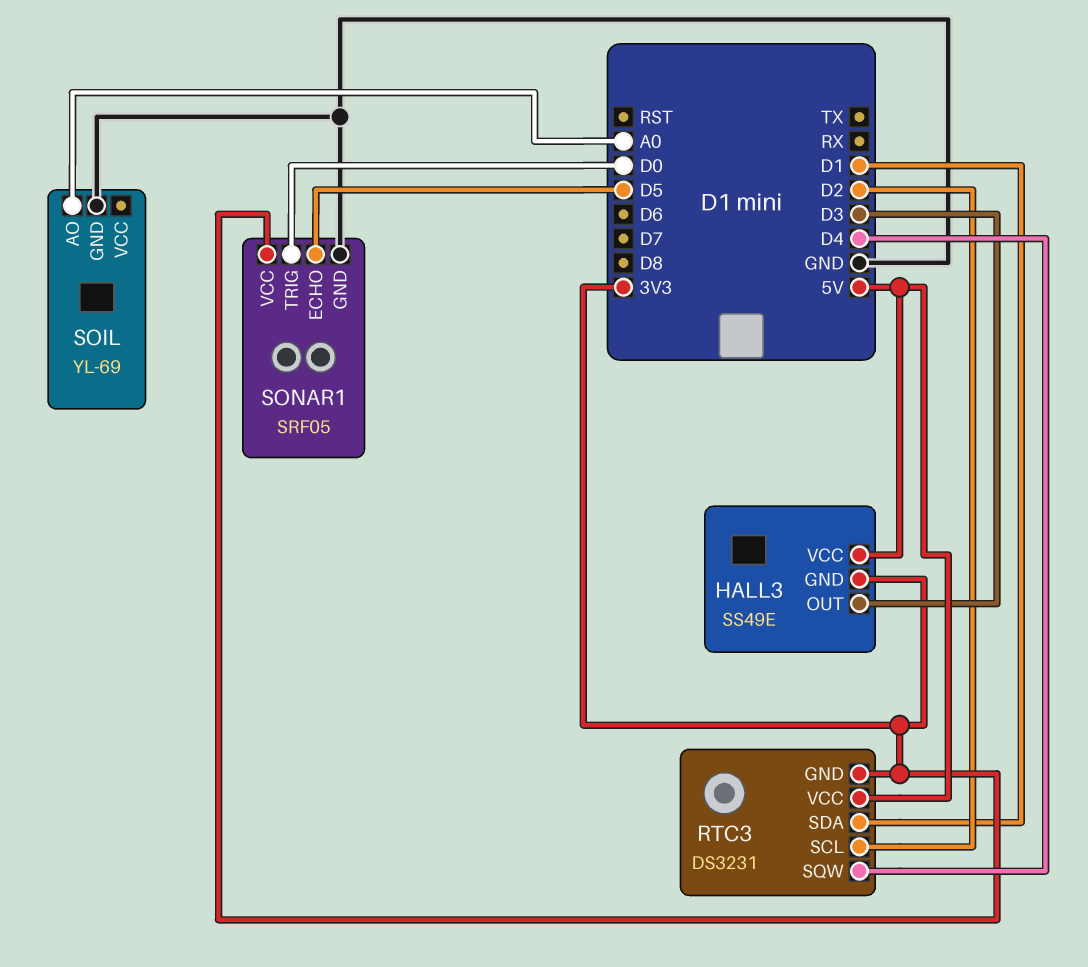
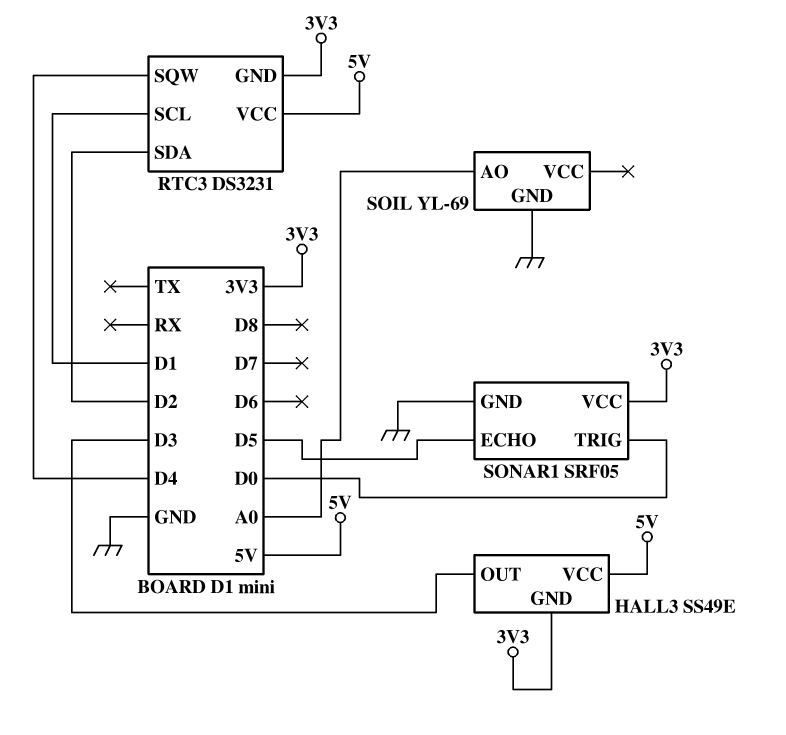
RTC3 pin SCL: D2 -> D1
RTC3 pin SDA: D1 -> D2

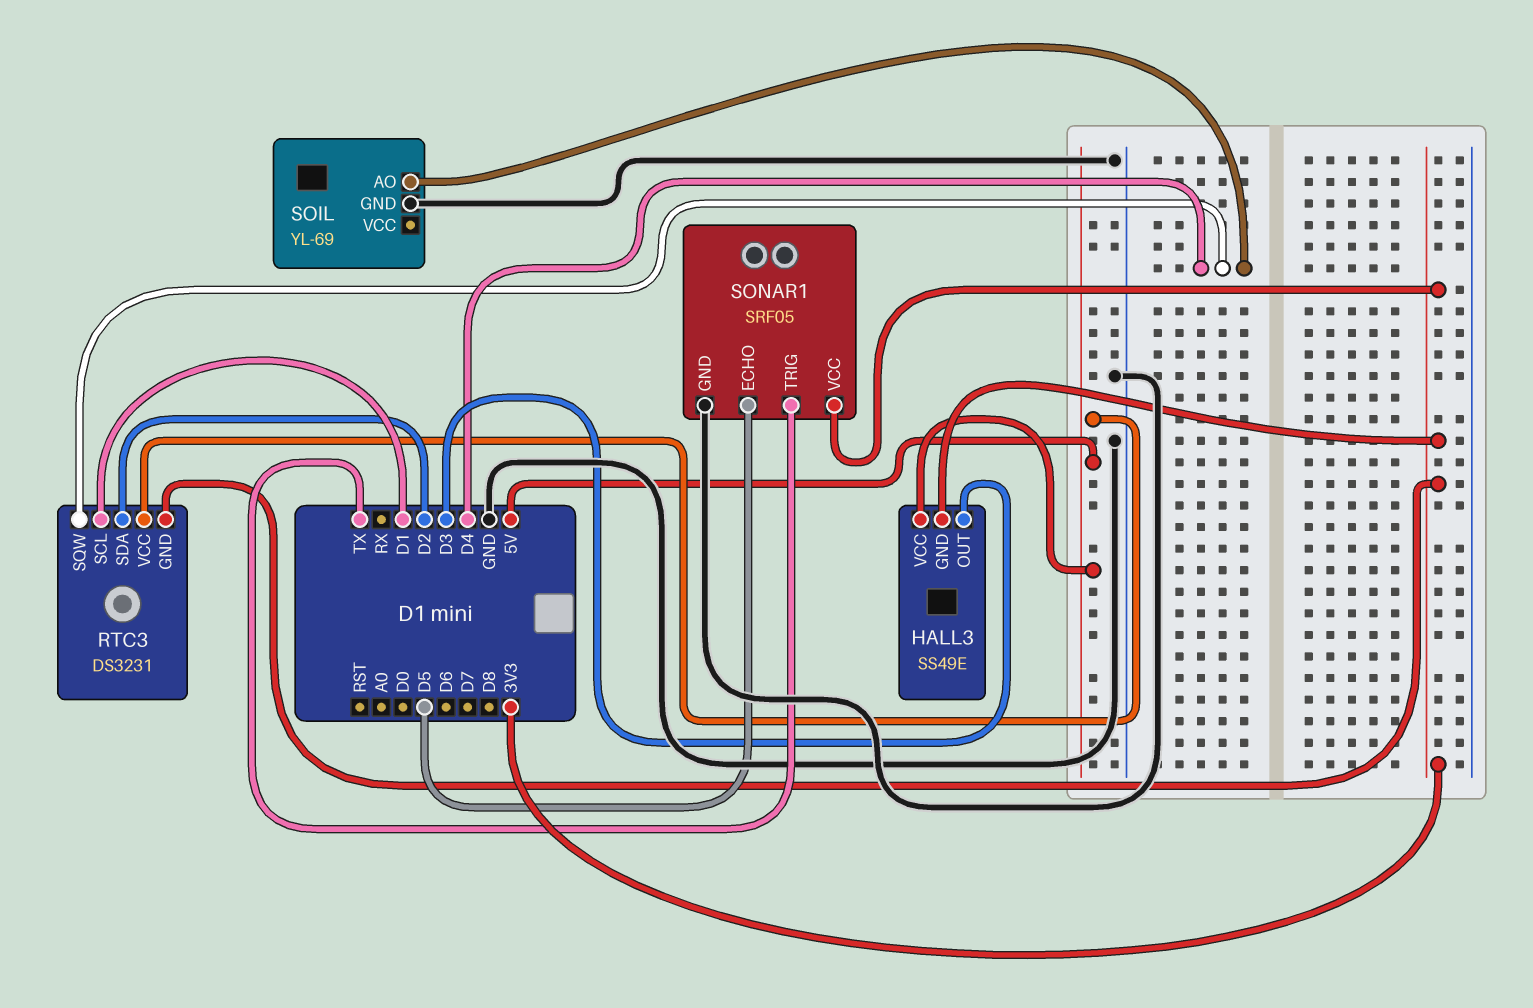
SOIL pin AO: A0 -> D4
SONAR1 pin TRIG: D0 -> TX

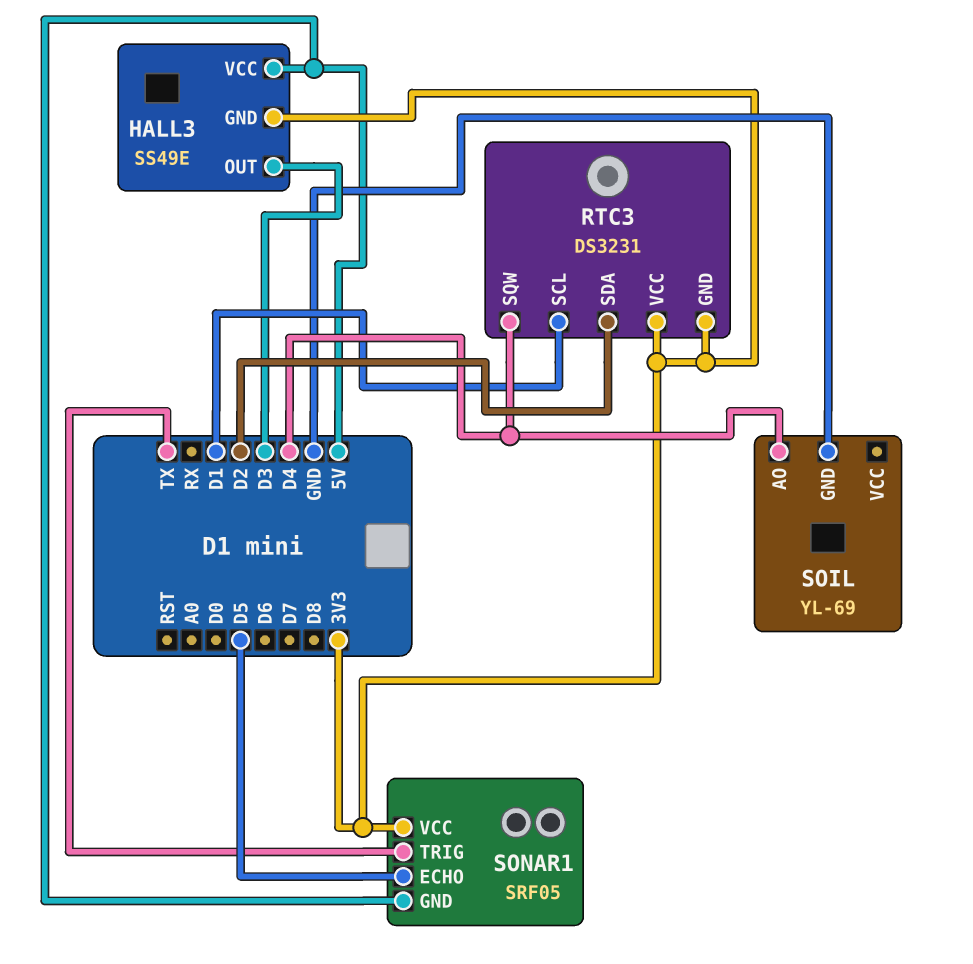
RTC3 pin VCC: 5V -> 3V3
SONAR1 pin GND: GND -> 5V

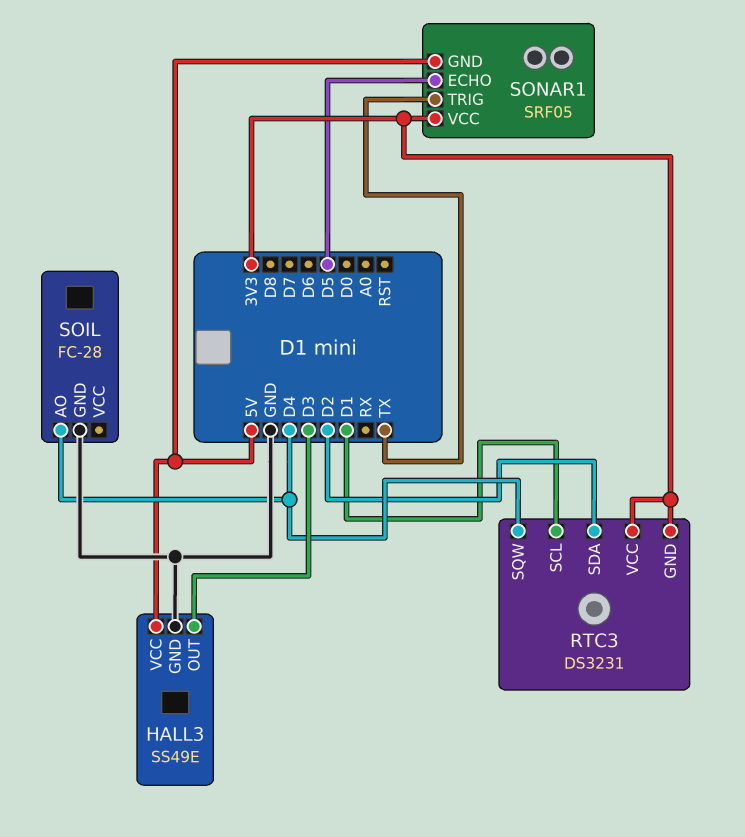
HALL3 pin GND: 3V3 -> GND
SOIL: YL-69 -> FC-28

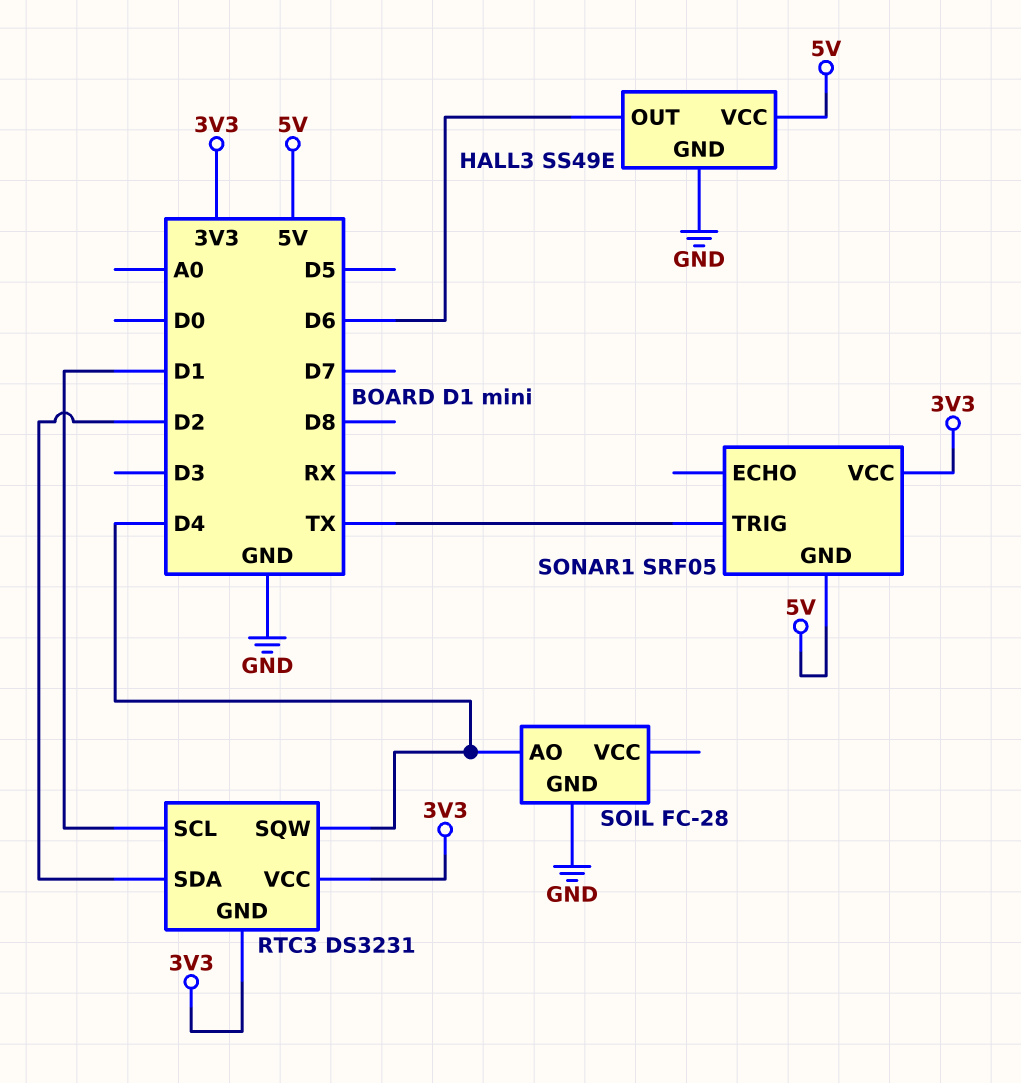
HALL3 pin OUT: D3 -> D6
SONAR1 pin ECHO: D5 -> none

